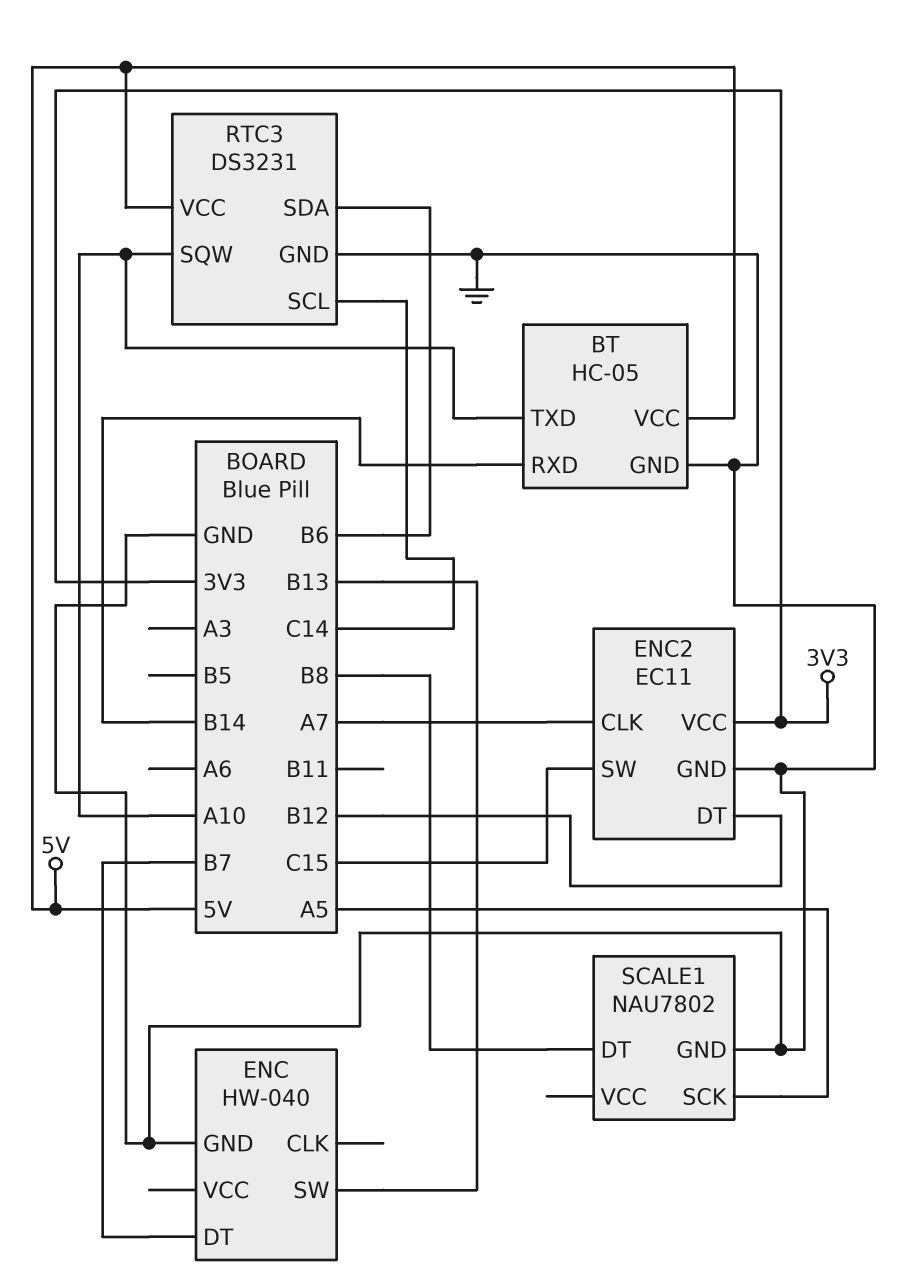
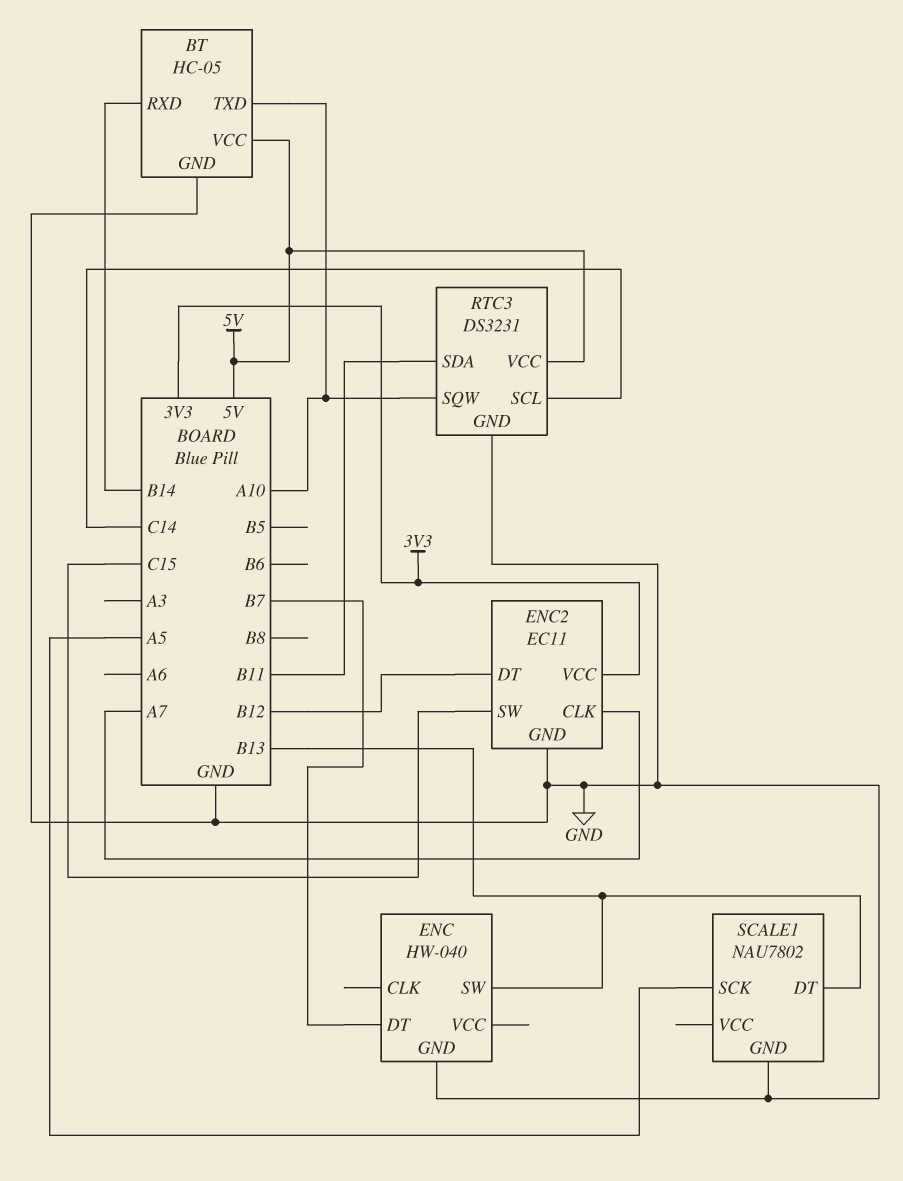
RTC3 pin SDA: B6 -> B11
SCALE1 pin DT: B8 -> B13

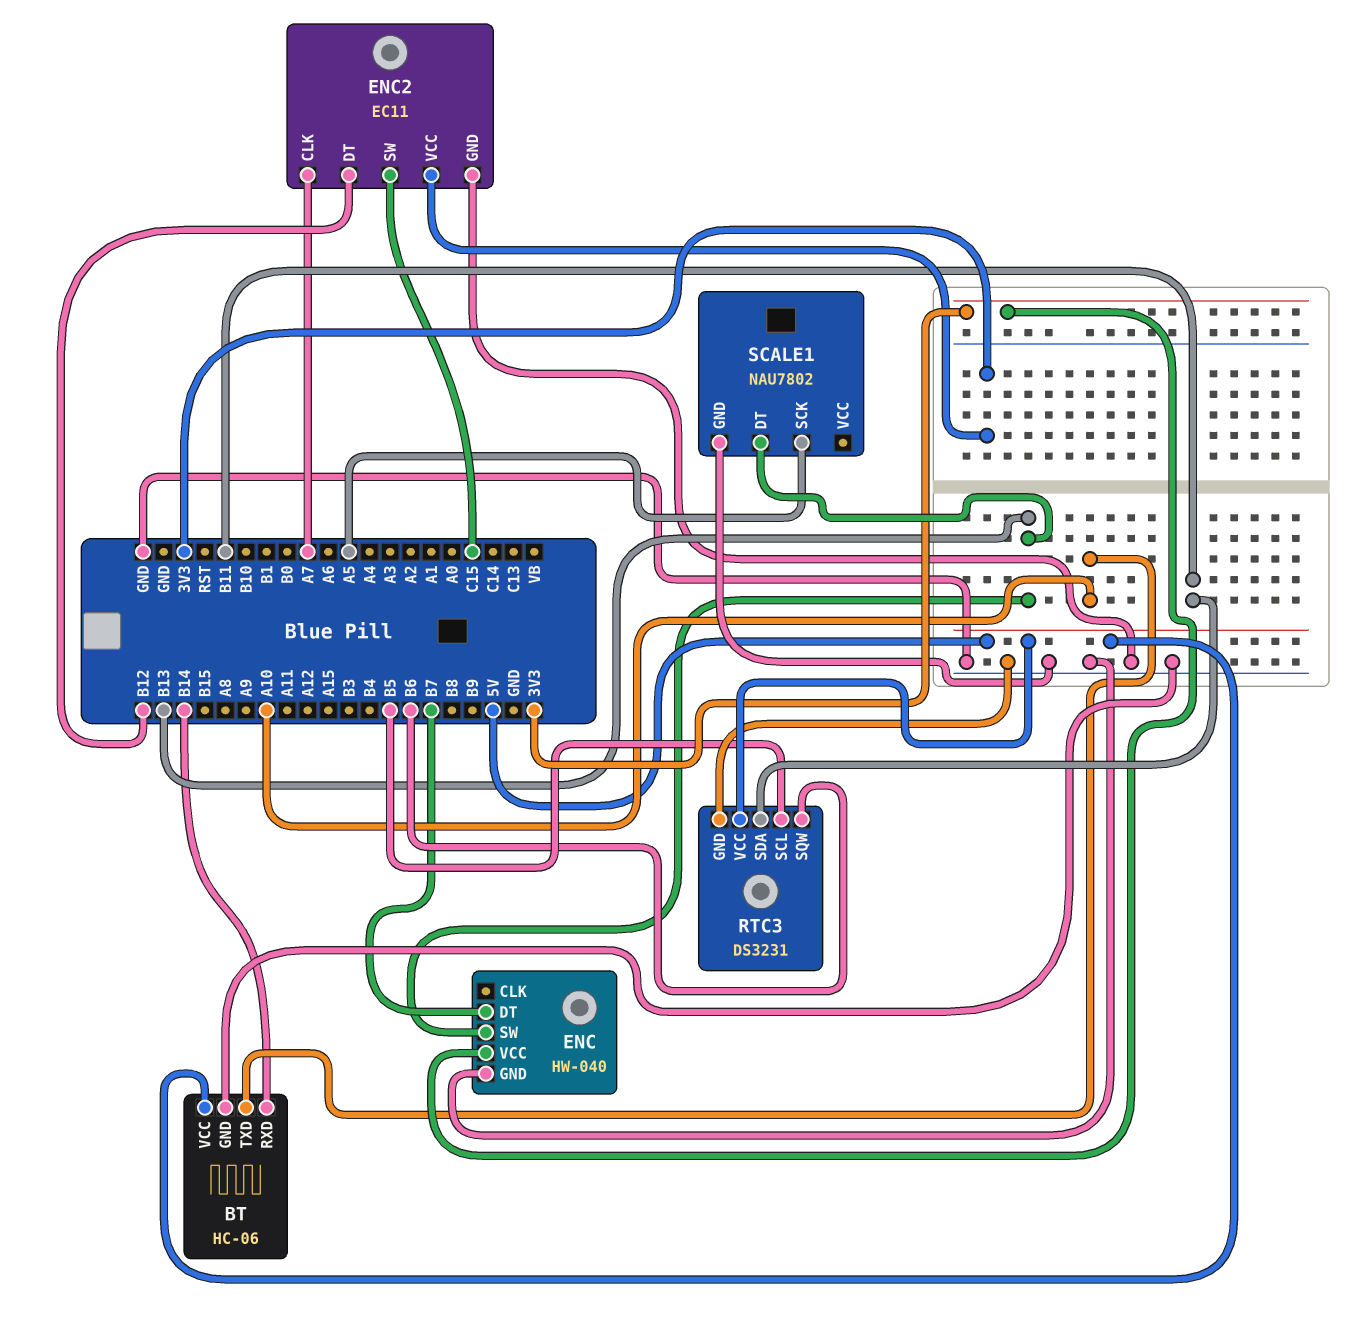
BT: HC-05 -> HC-06
ENC pin VCC: none -> 3V3
RTC3 pin SCL: C14 -> B5
RTC3 pin SQW: A10 -> B6

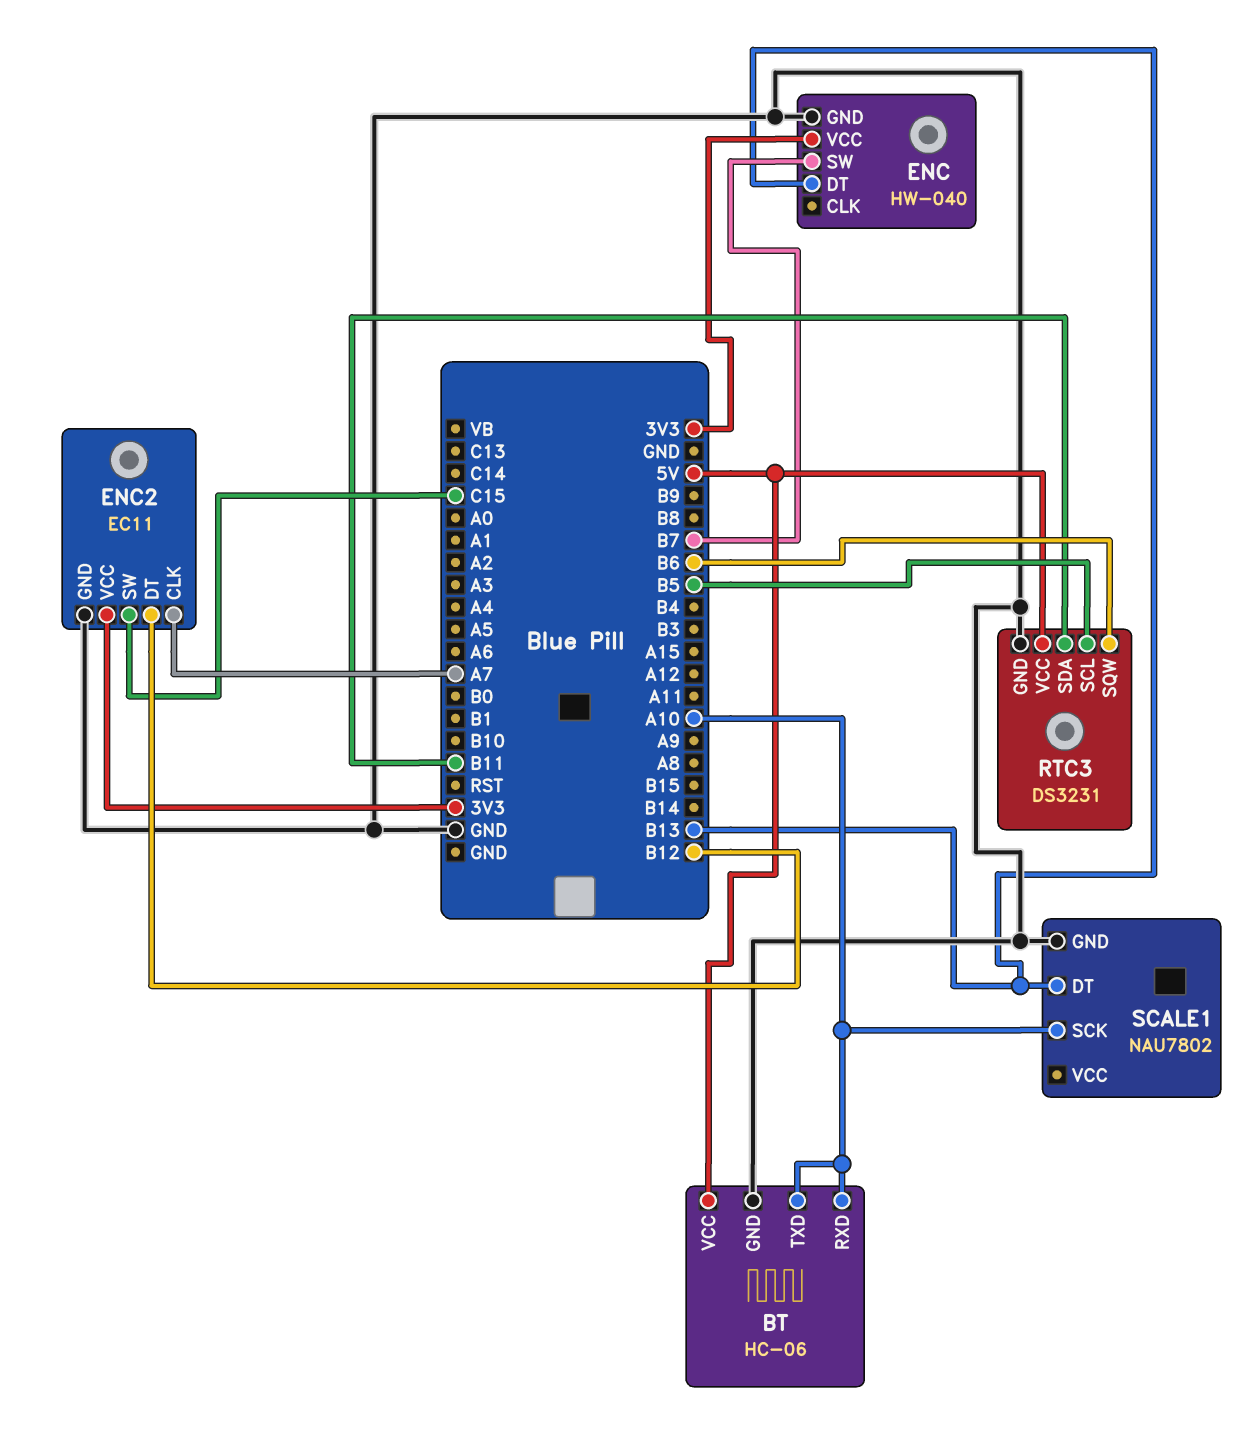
BT pin RXD: B14 -> A10
ENC pin DT: B7 -> B13
ENC pin SW: B13 -> B7
SCALE1 pin SCK: A5 -> A10

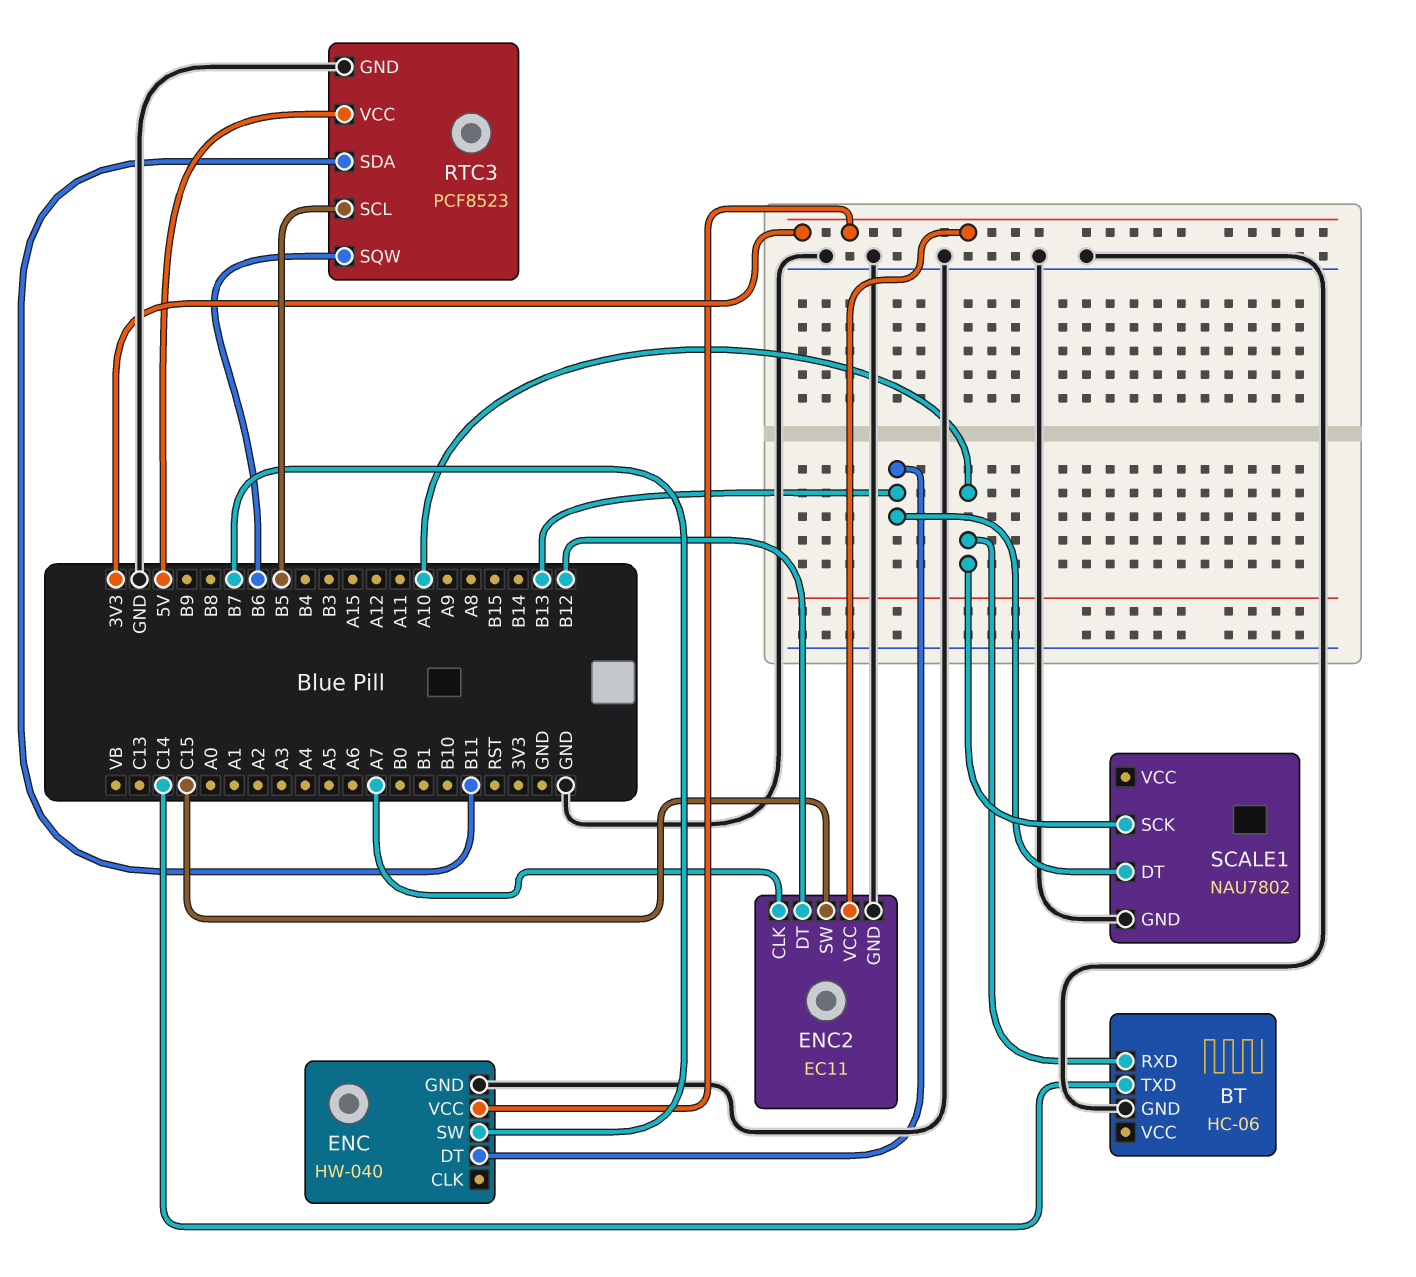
BT pin TXD: A10 -> C14
BT pin VCC: 5V -> none
RTC3: DS3231 -> PCF8523

